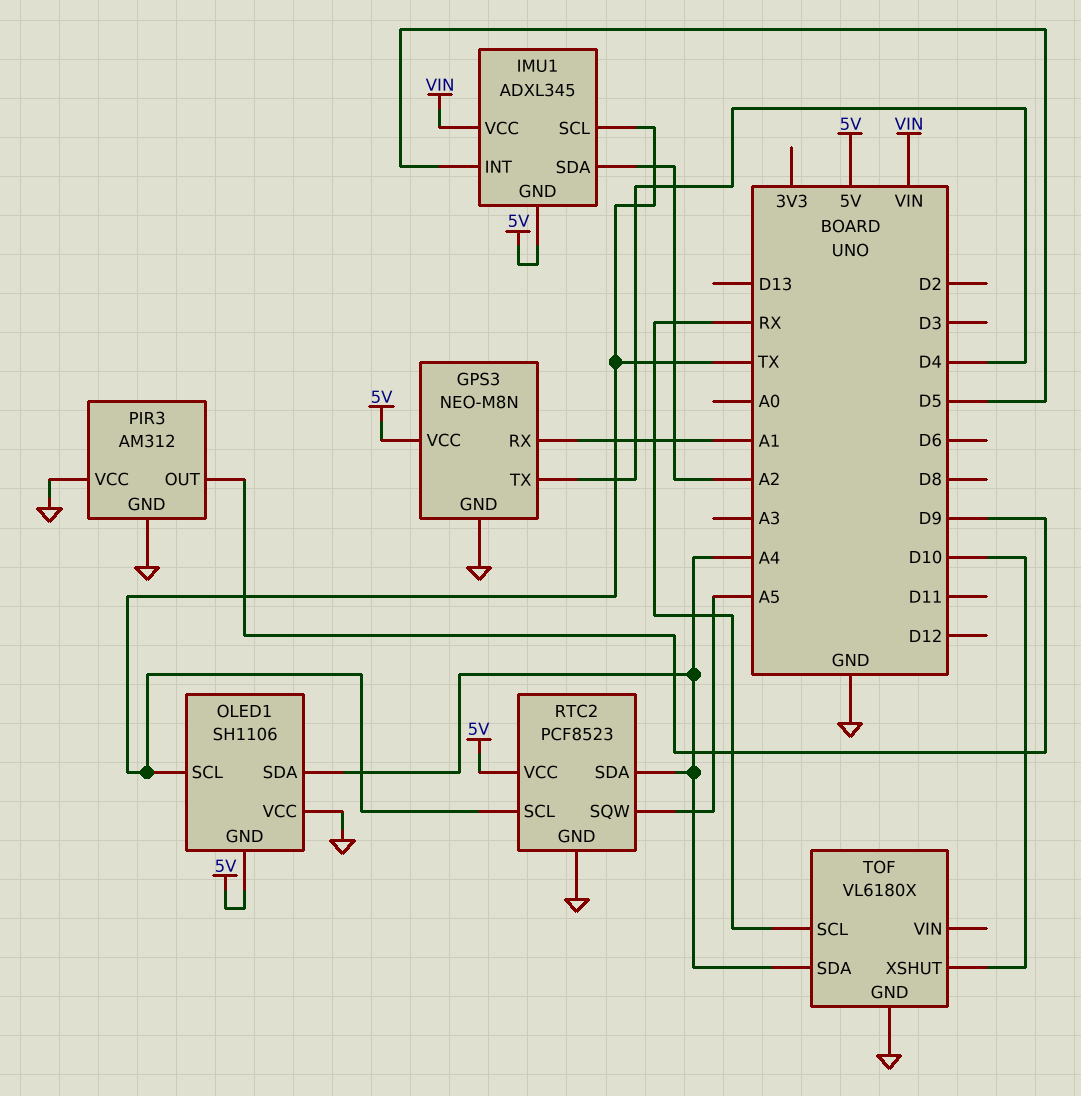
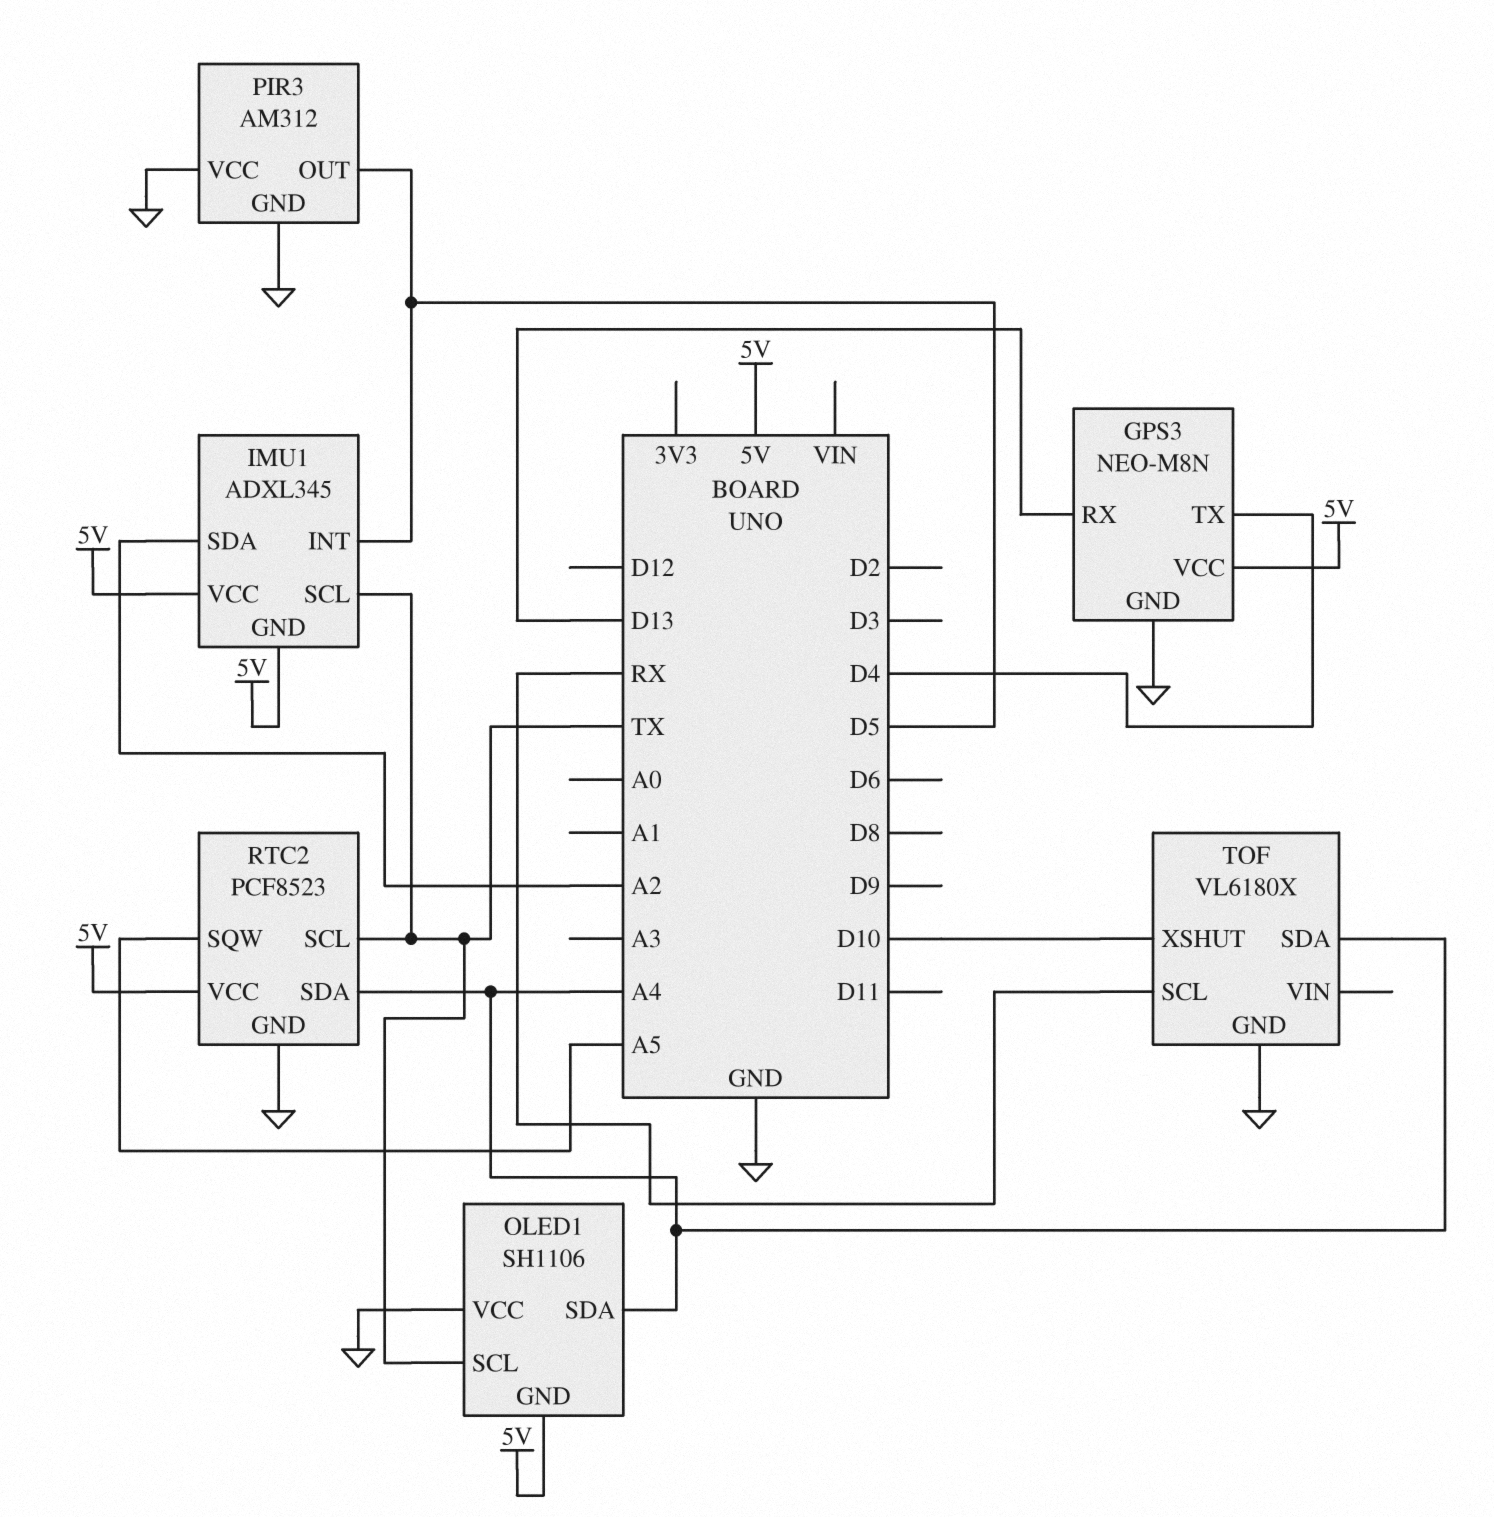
GPS3 pin RX: A1 -> D13
IMU1 pin VCC: VIN -> 5V
PIR3 pin OUT: D9 -> D5

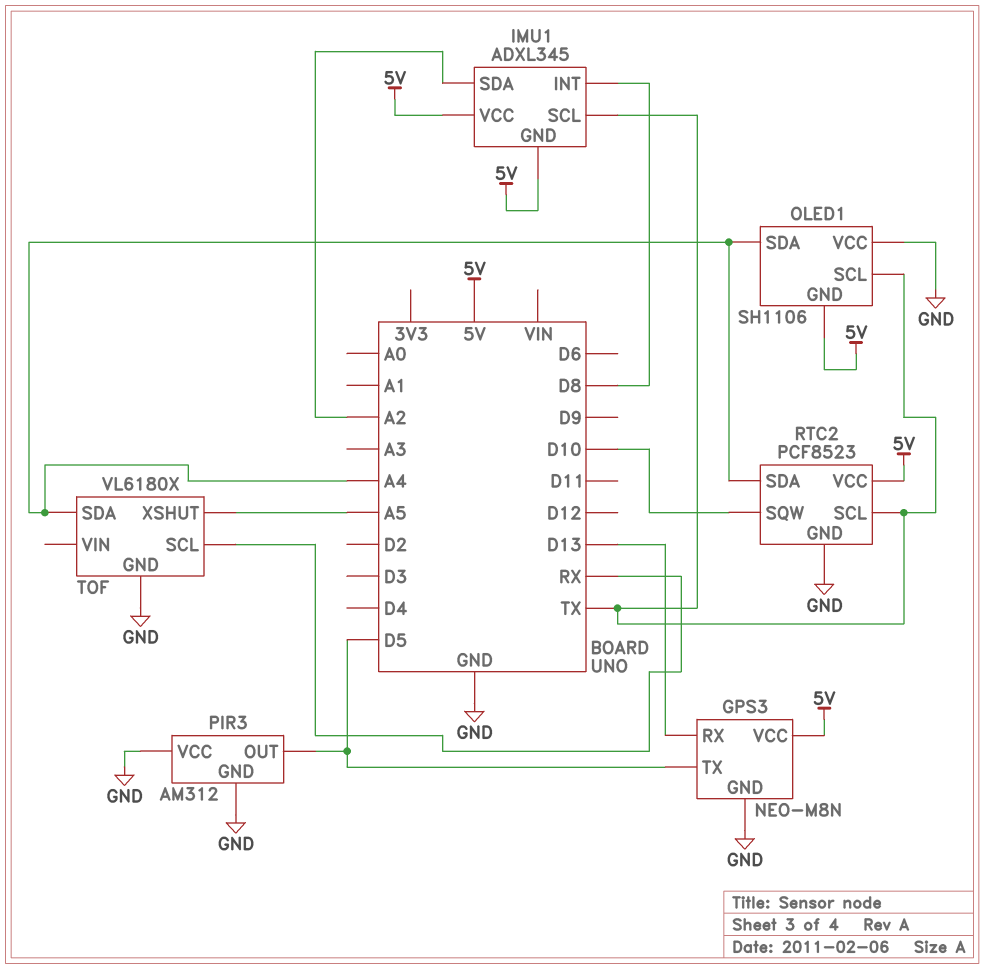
GPS3 pin TX: D4 -> D5
IMU1 pin INT: D5 -> D8
RTC2 pin SQW: A5 -> D10
TOF pin XSHUT: D10 -> A5

